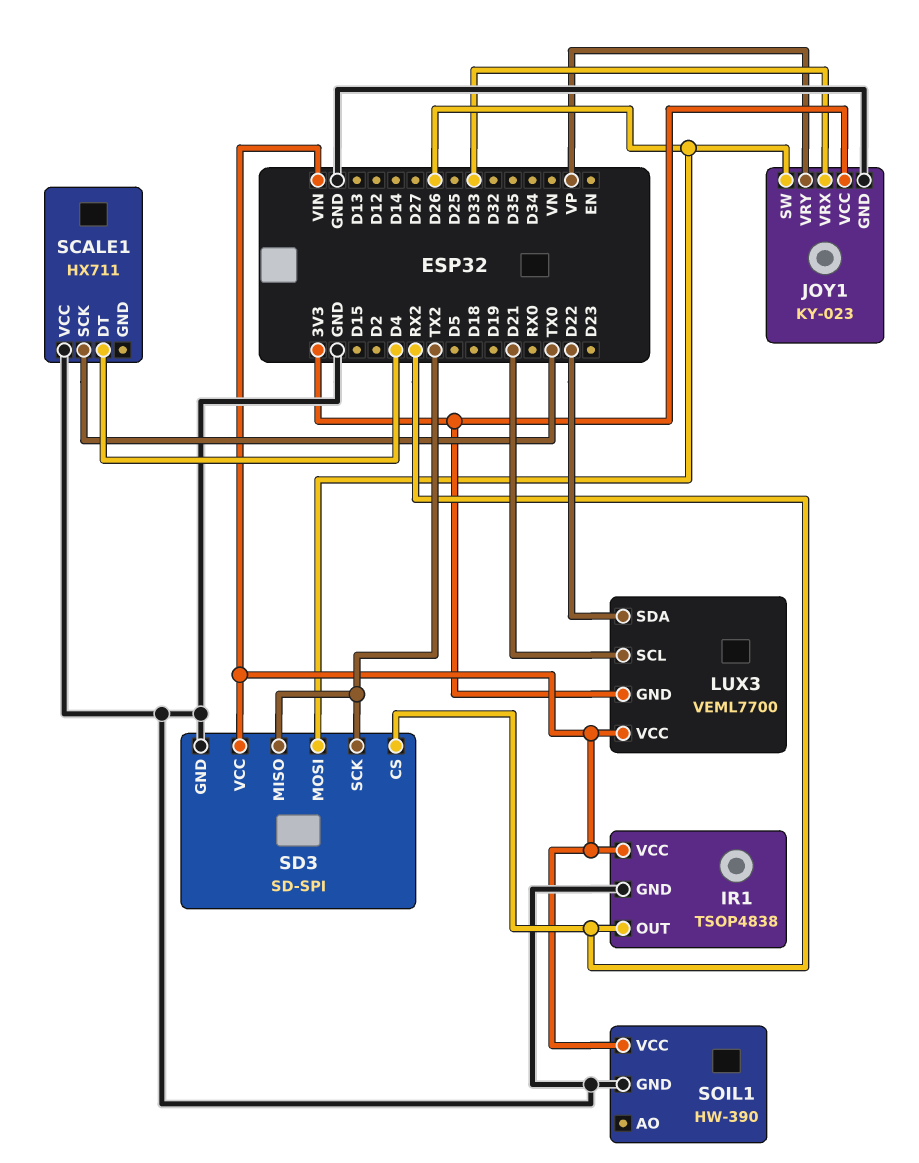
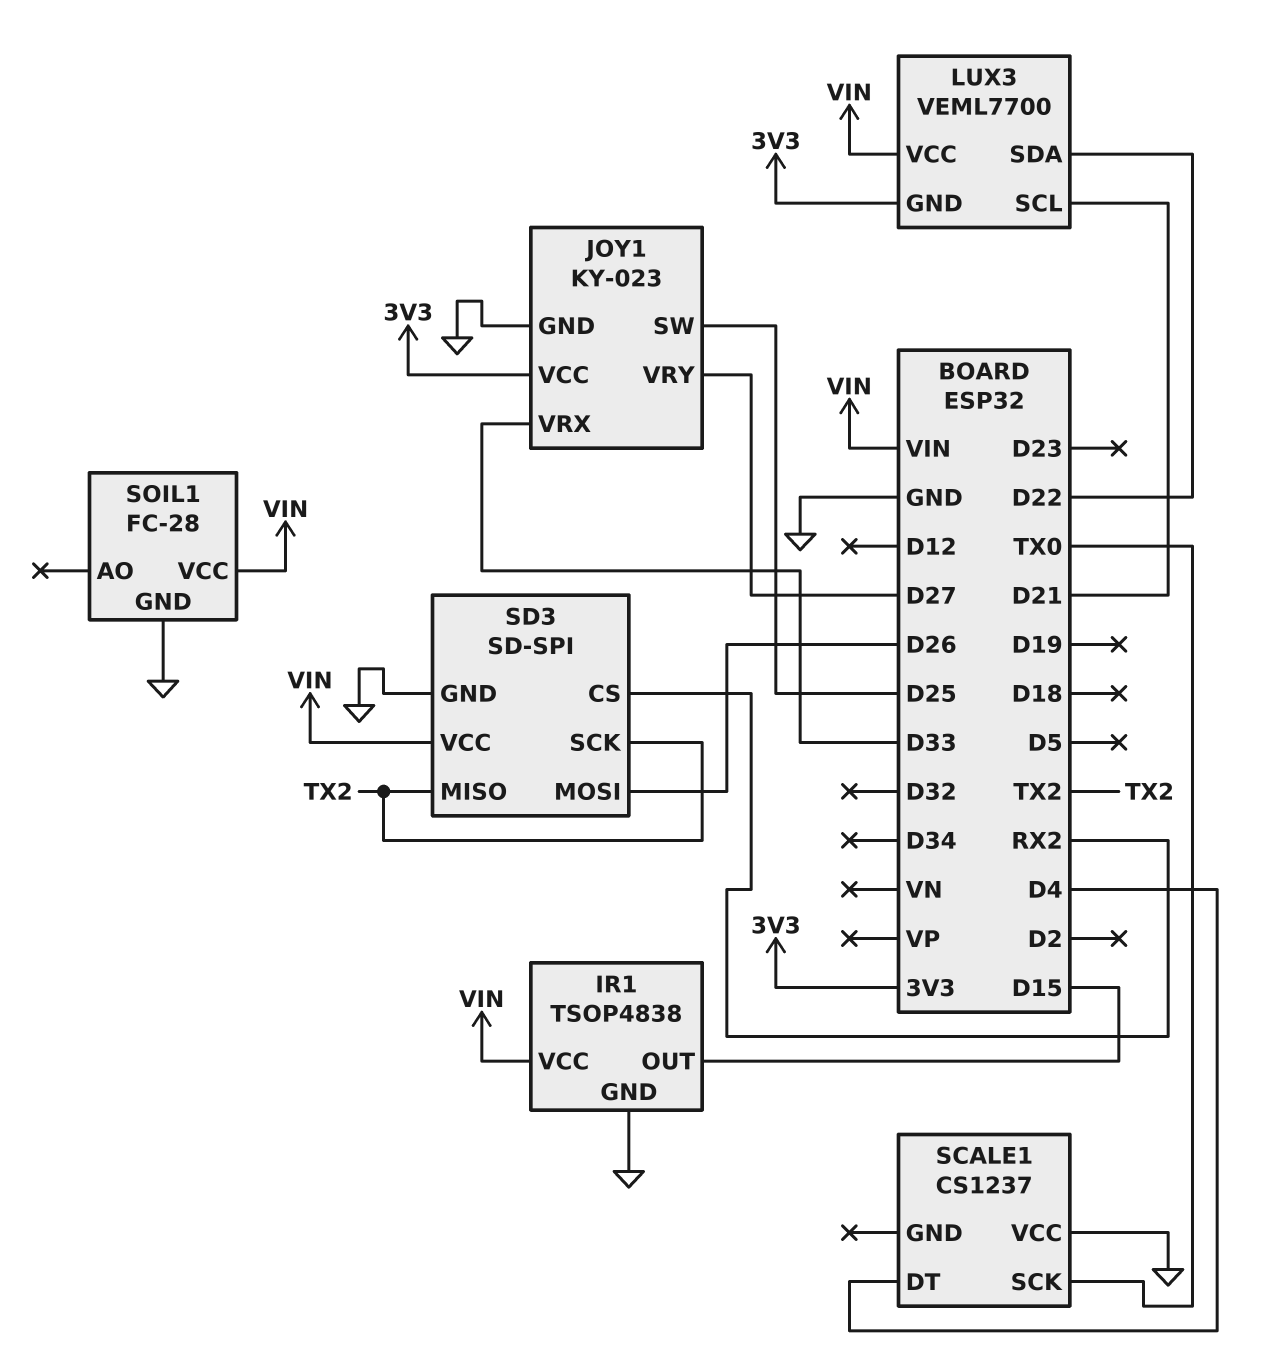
IR1 pin OUT: RX2 -> D15
JOY1 pin SW: D26 -> D25
JOY1 pin VRY: VP -> D27
SCALE1: HX711 -> CS1237
SOIL1: HW-390 -> FC-28

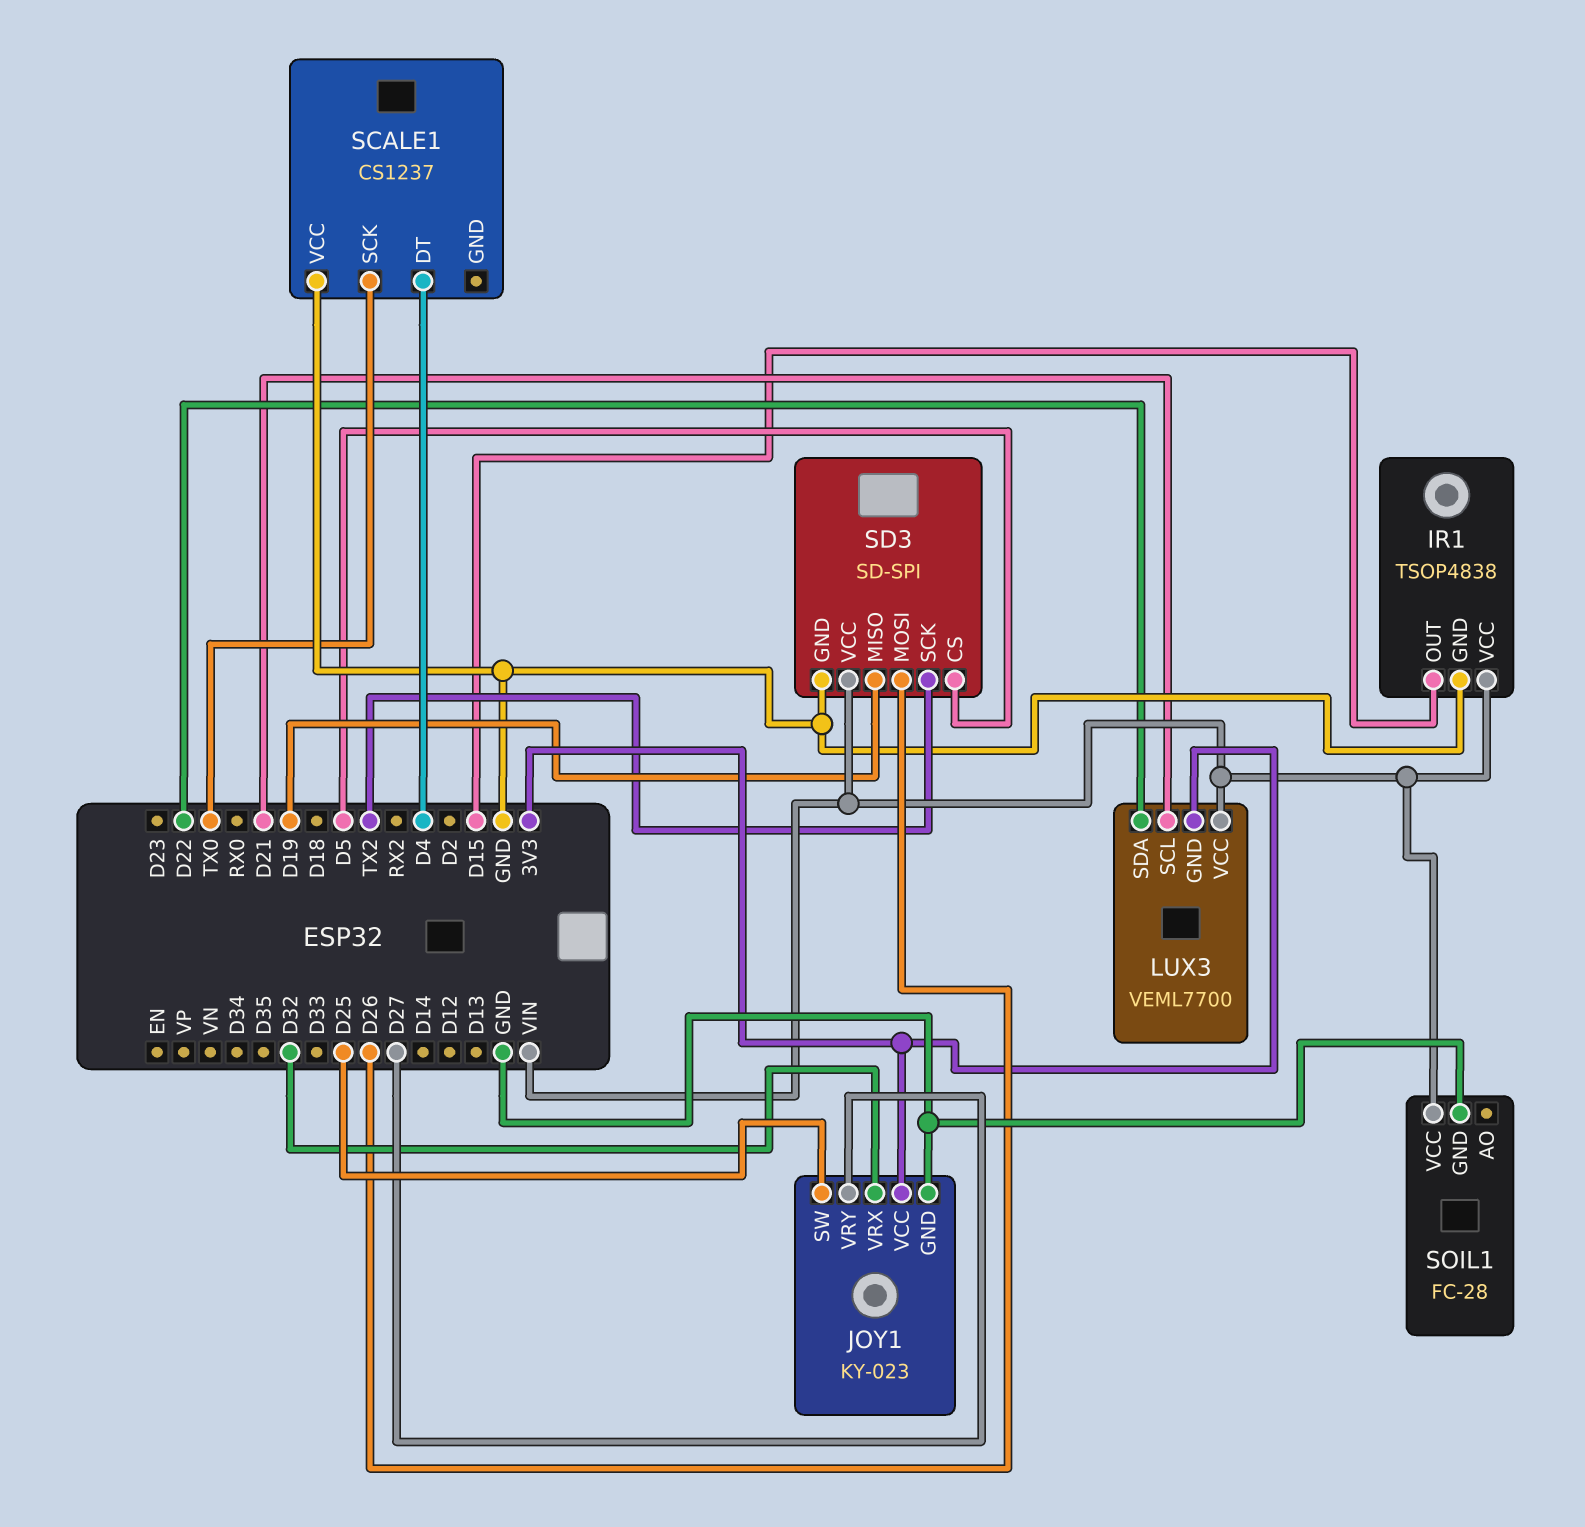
JOY1 pin VRX: D33 -> D32
SD3 pin CS: RX2 -> D5
SD3 pin MISO: TX2 -> D19

